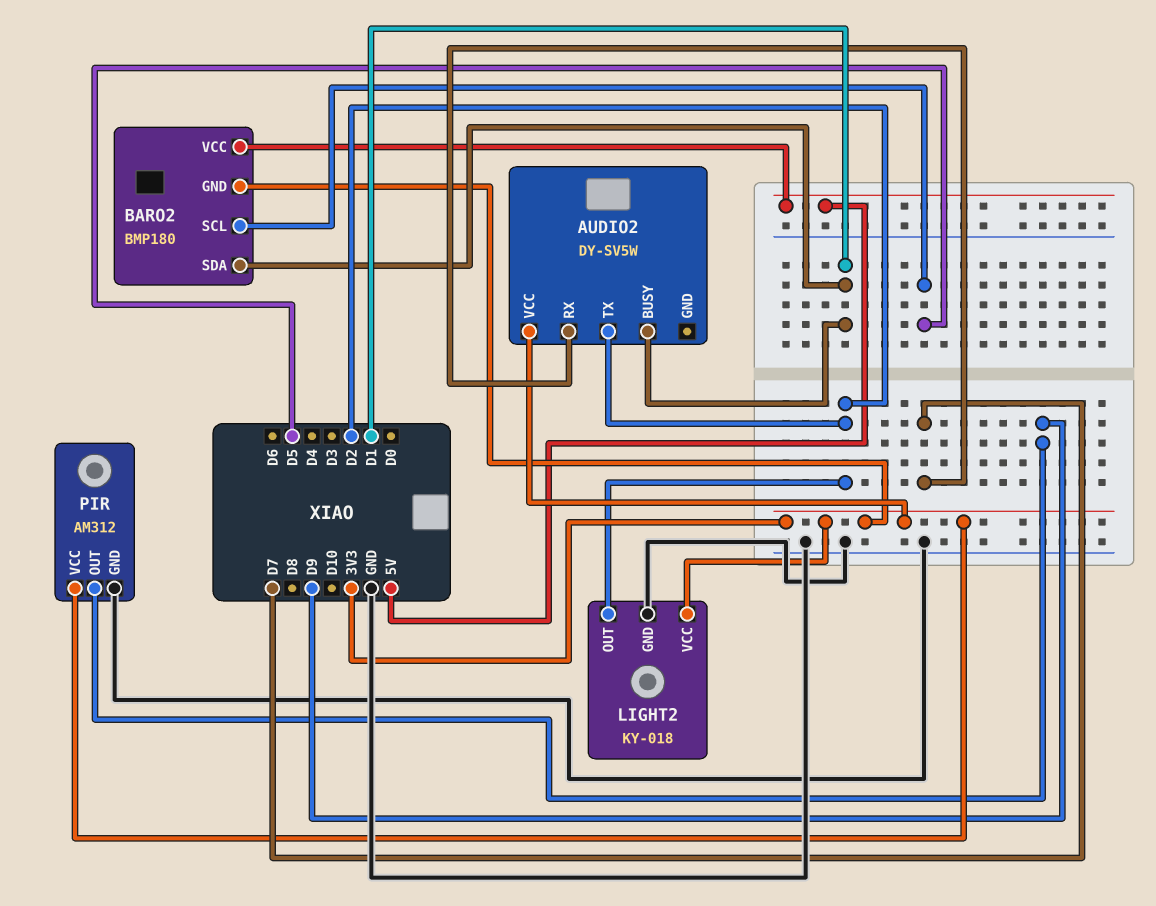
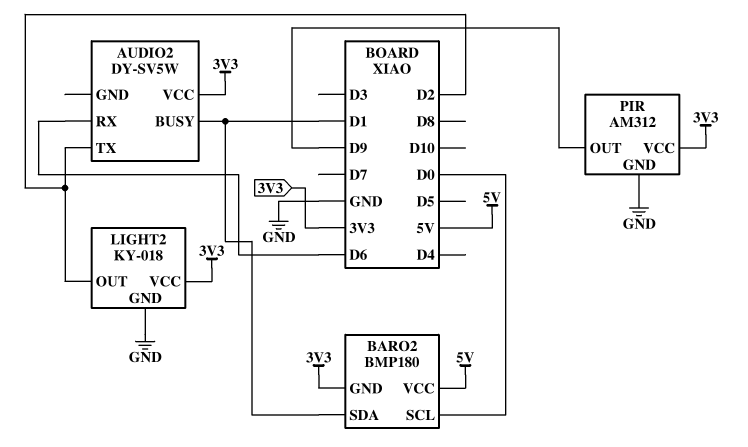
AUDIO2 pin RX: D7 -> D6
BARO2 pin SCL: D5 -> D0

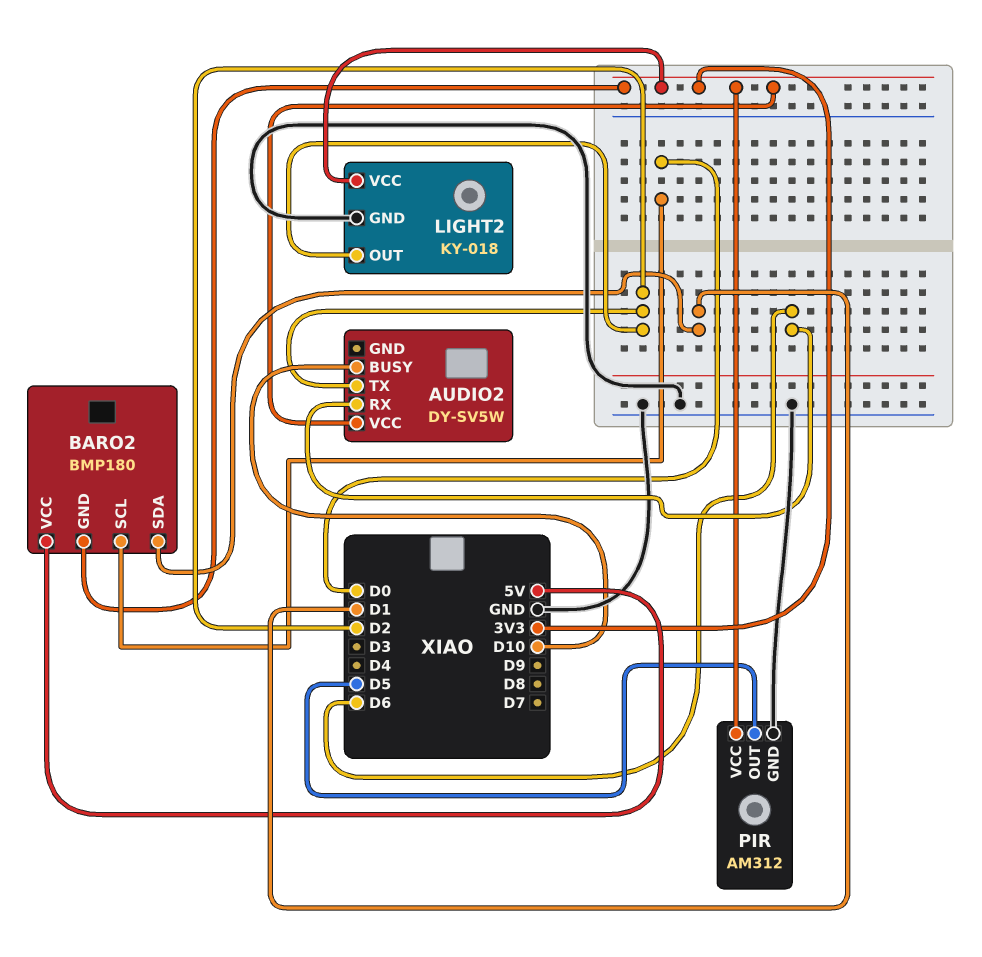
AUDIO2 pin BUSY: D1 -> D10
PIR pin OUT: D9 -> D5

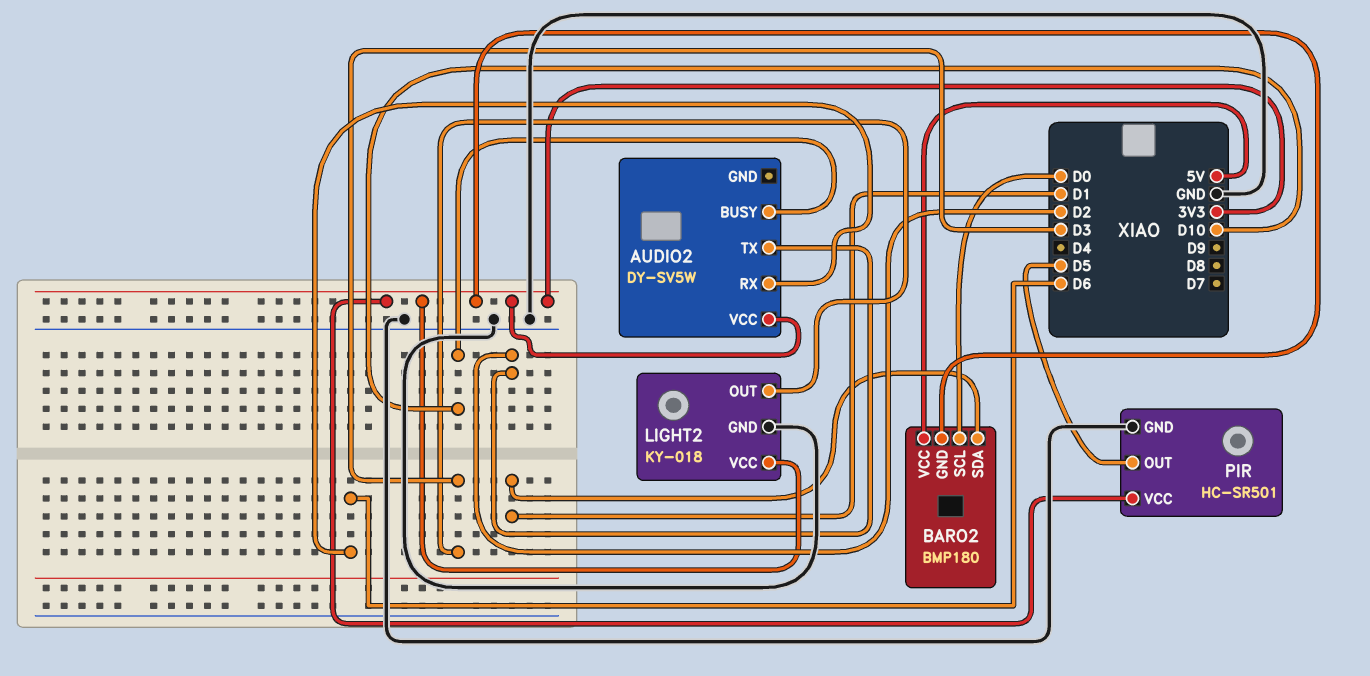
LIGHT2 pin OUT: D2 -> D3
PIR: AM312 -> HC-SR501

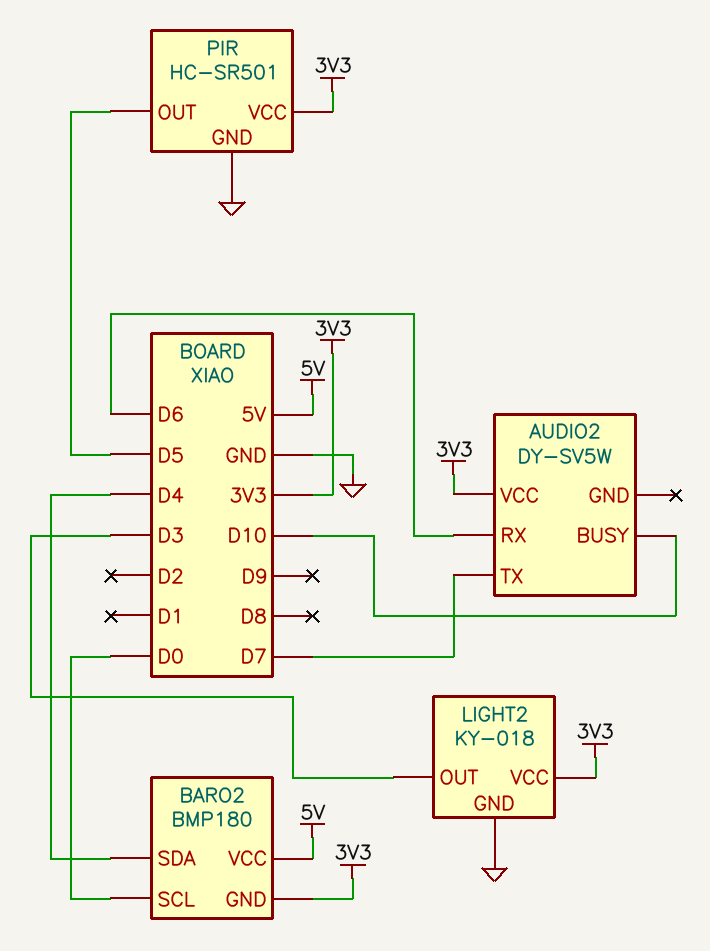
AUDIO2 pin TX: D2 -> D7
BARO2 pin SDA: D1 -> D4

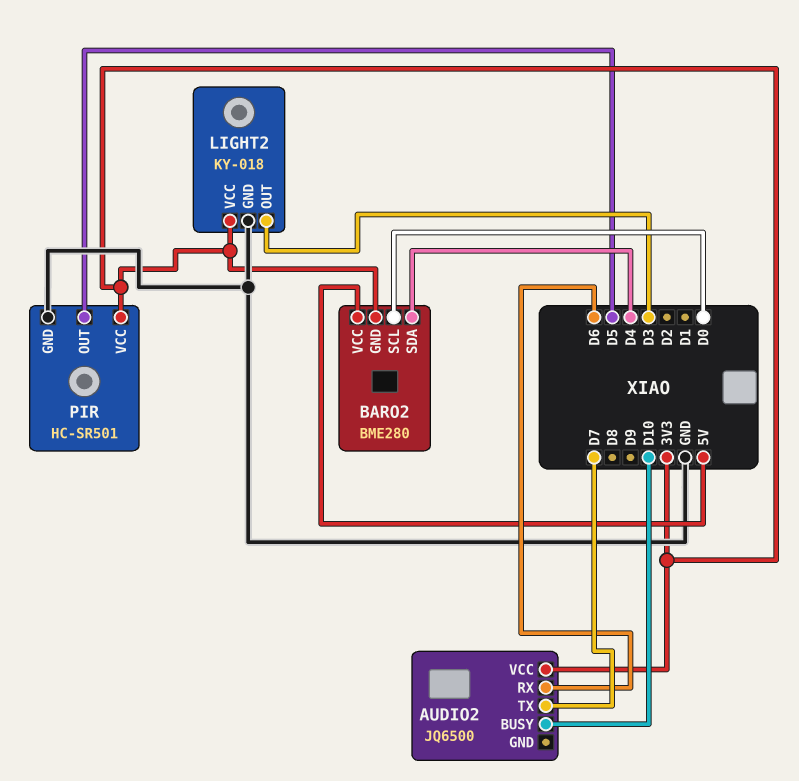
AUDIO2: DY-SV5W -> JQ6500
BARO2: BMP180 -> BME280

